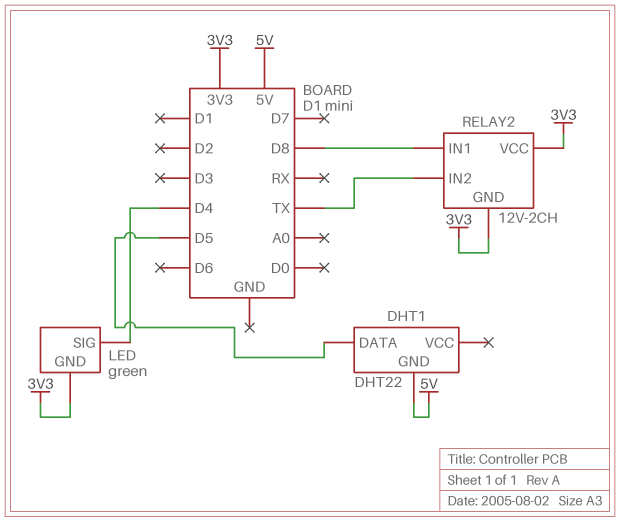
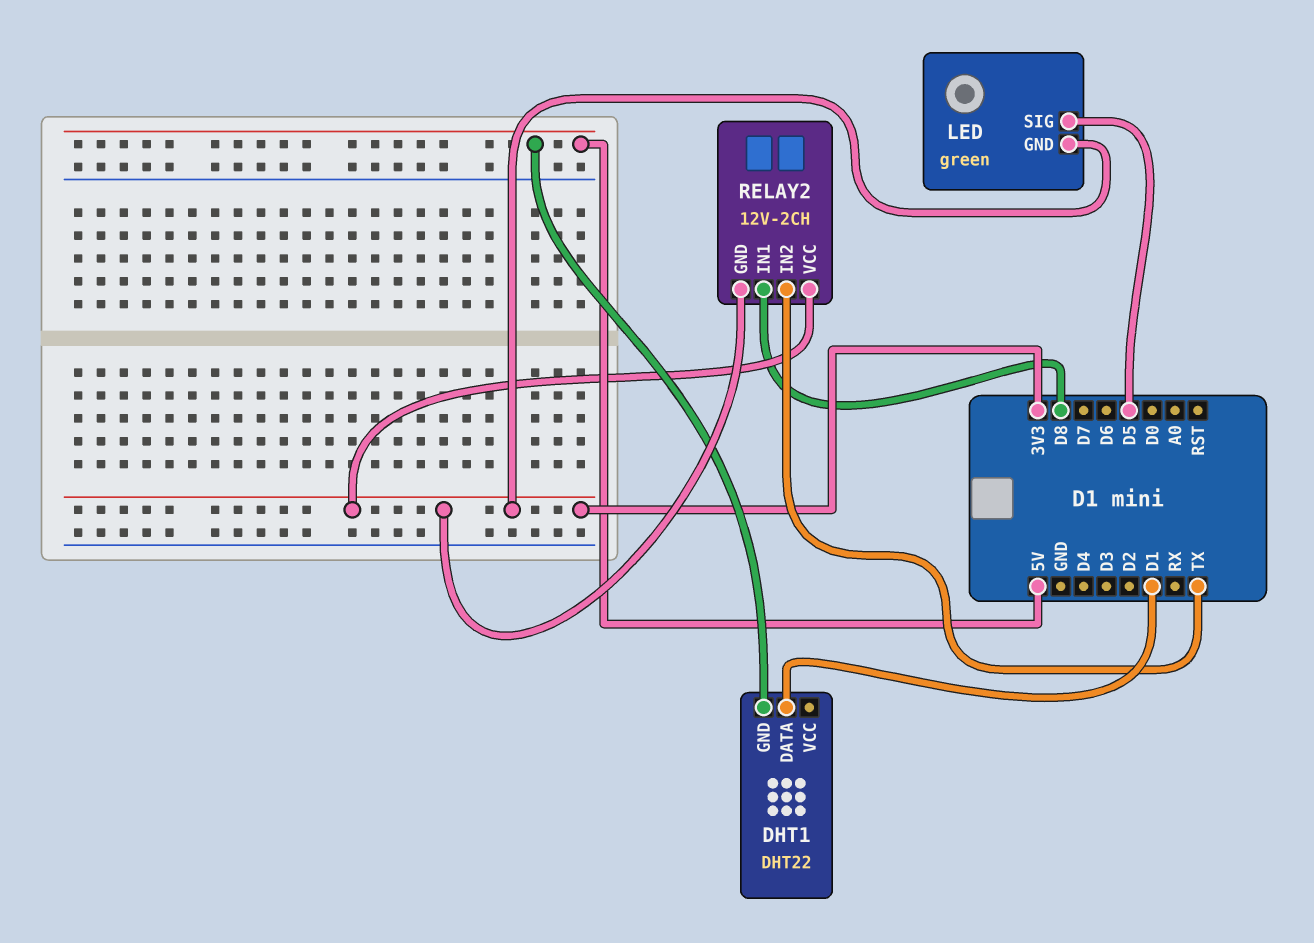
DHT1 pin DATA: D5 -> D1
LED pin SIG: D4 -> D5

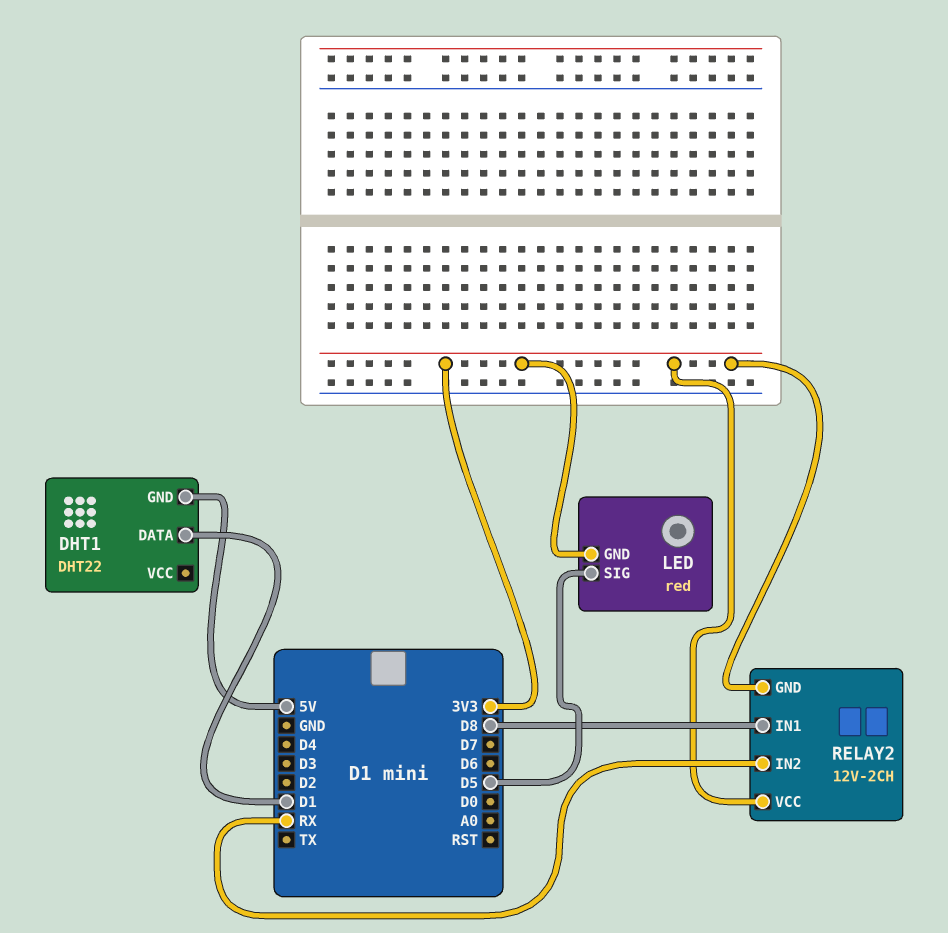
LED: green -> red
RELAY2 pin IN2: TX -> RX

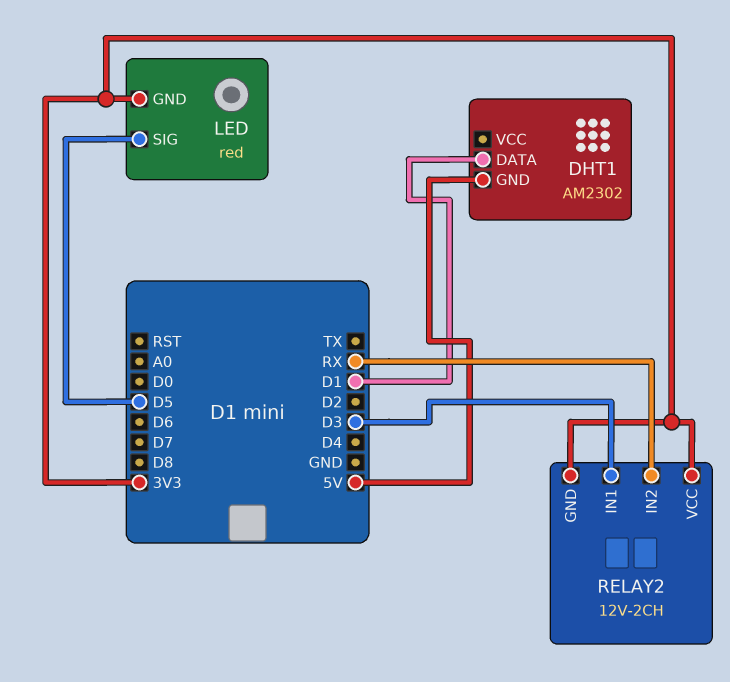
DHT1: DHT22 -> AM2302
RELAY2 pin IN1: D8 -> D3

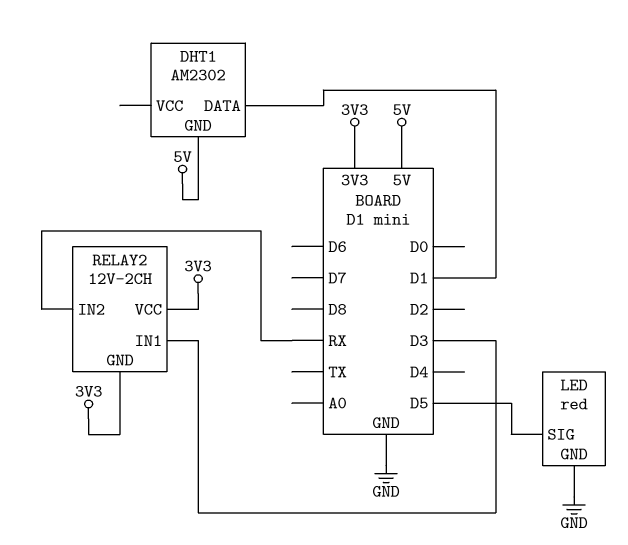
LED pin GND: 3V3 -> GND

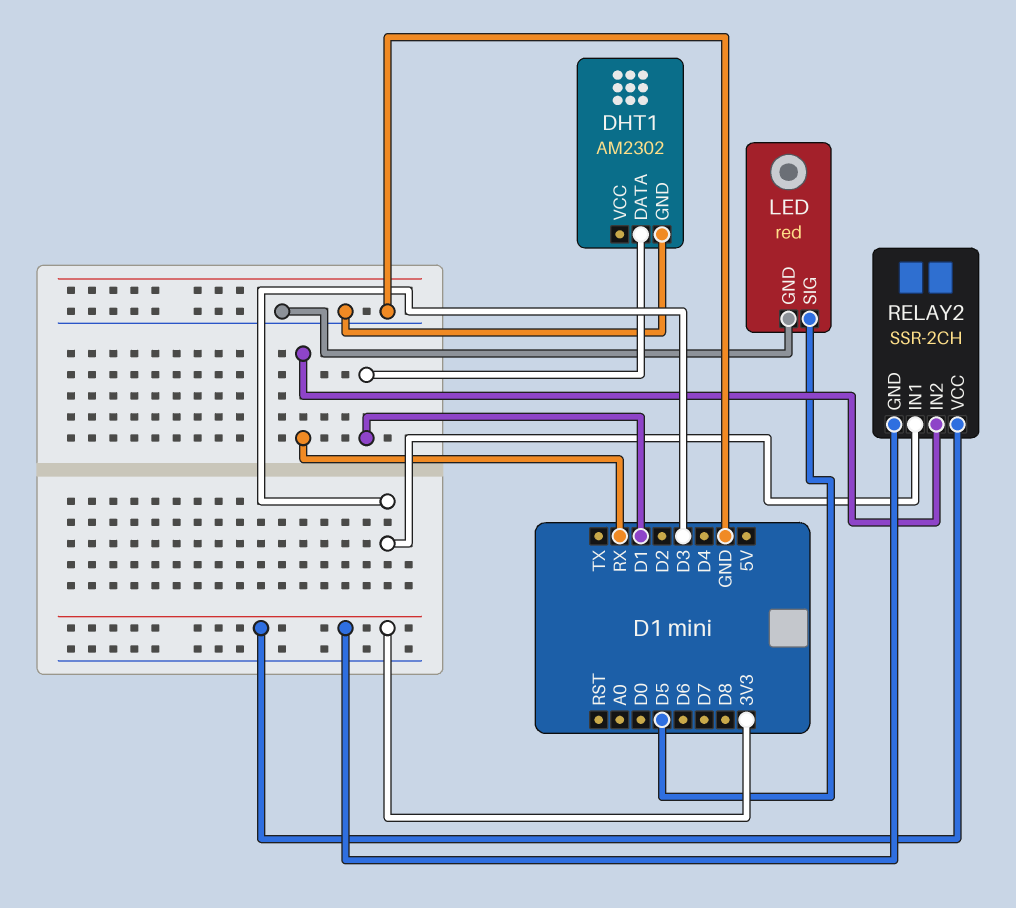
DHT1 pin GND: 5V -> GND
RELAY2: 12V-2CH -> SSR-2CH

